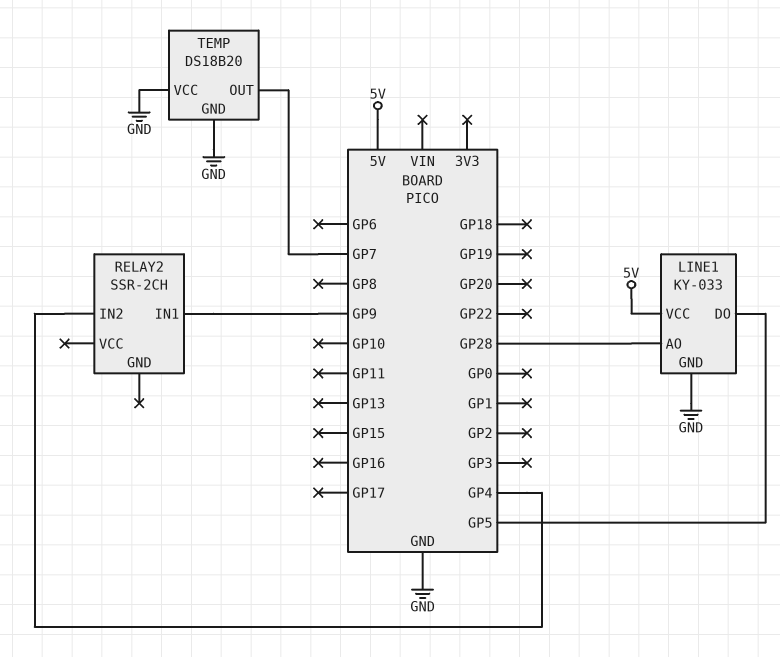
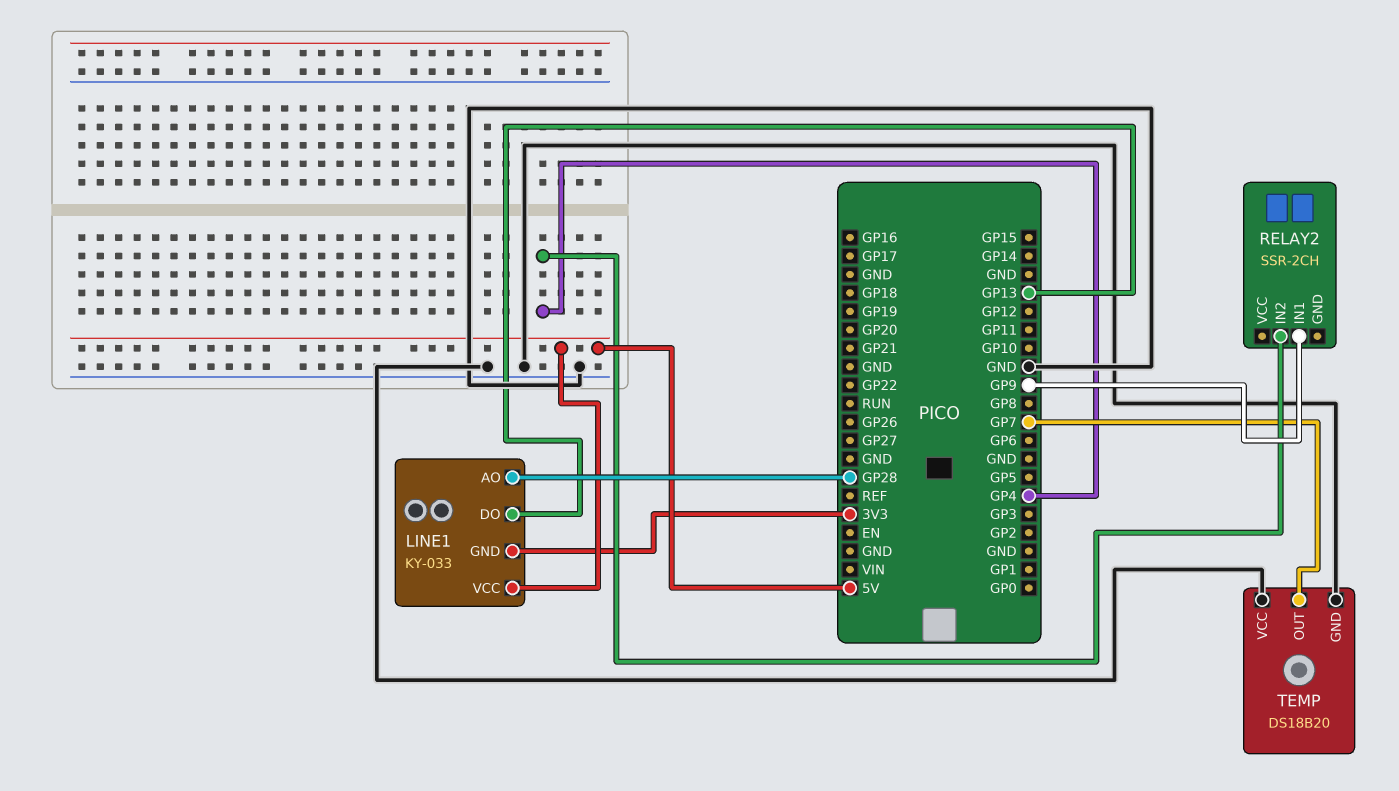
LINE1 pin DO: GP5 -> GP13
LINE1 pin GND: GND -> 3V3

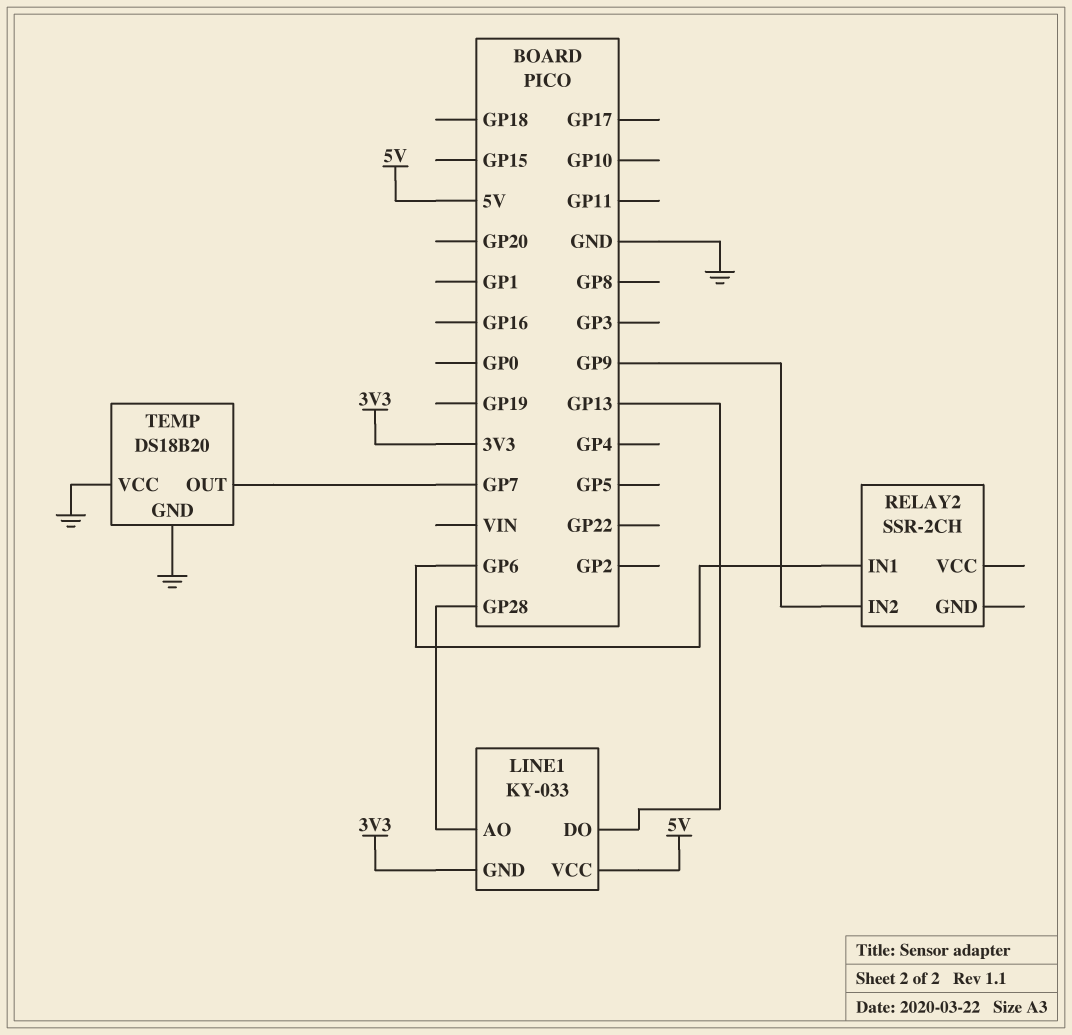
RELAY2 pin IN1: GP9 -> GP6
RELAY2 pin IN2: GP4 -> GP9

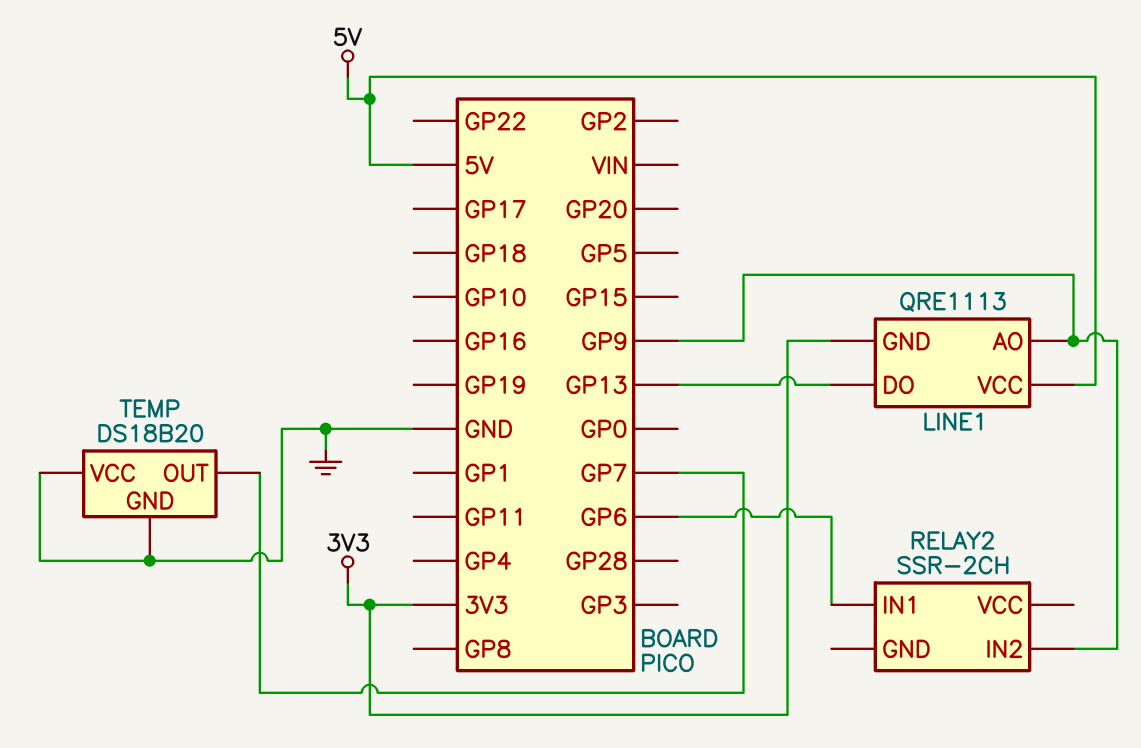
LINE1: KY-033 -> QRE1113
LINE1 pin AO: GP28 -> GP9

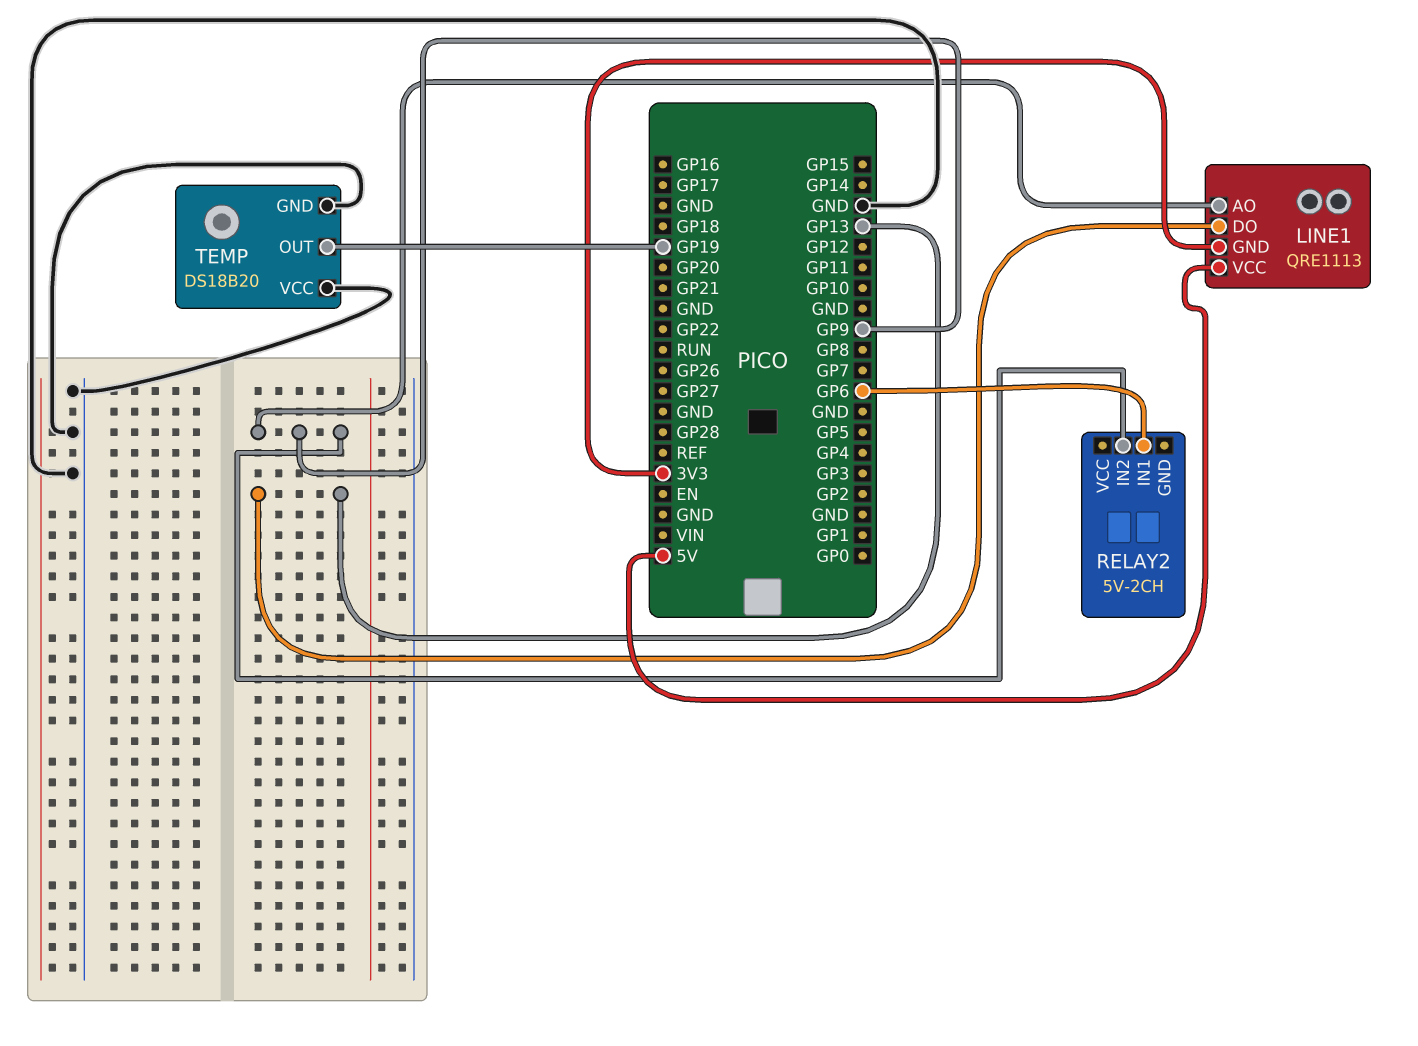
RELAY2: SSR-2CH -> 5V-2CH
TEMP pin OUT: GP7 -> GP19

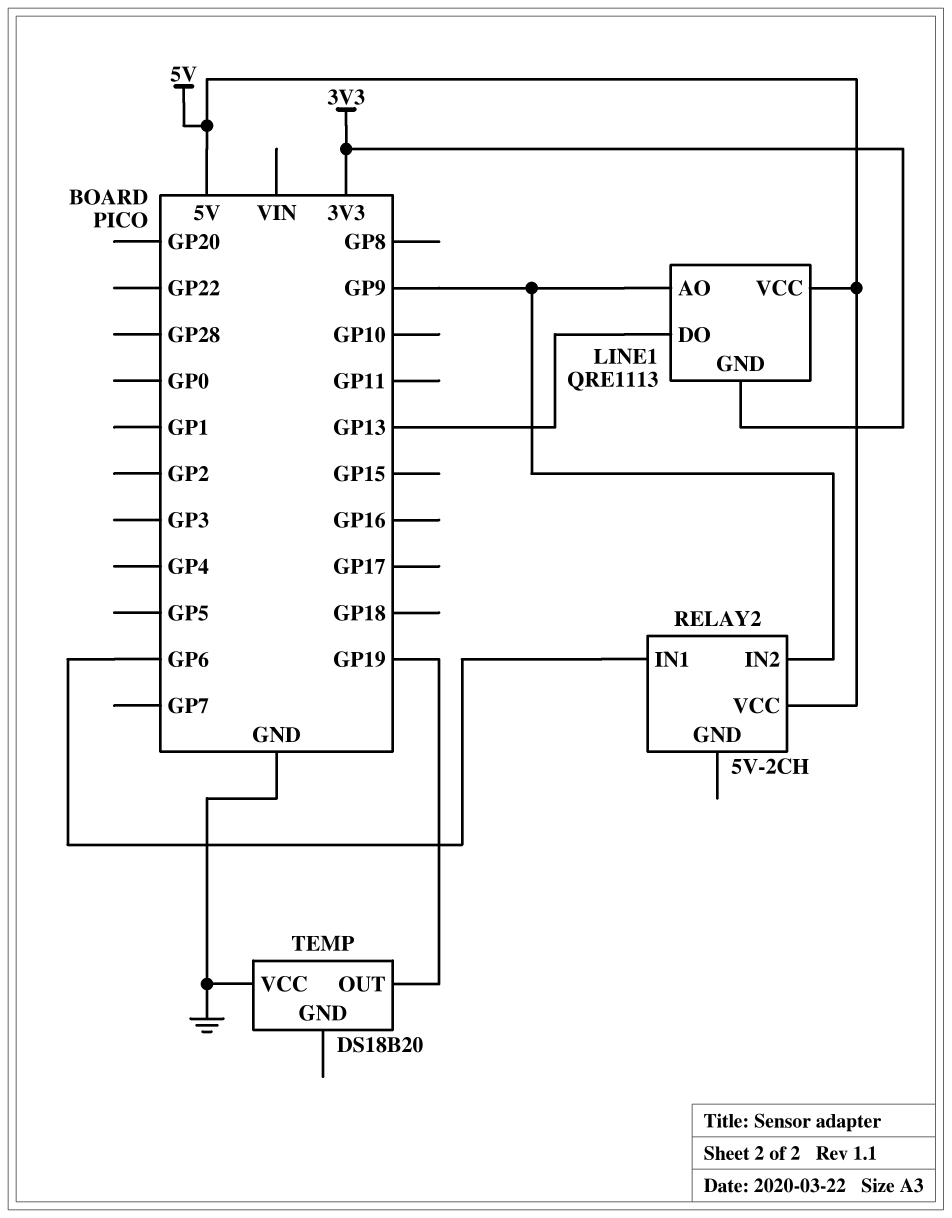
RELAY2 pin VCC: none -> 5V
TEMP pin GND: GND -> none

